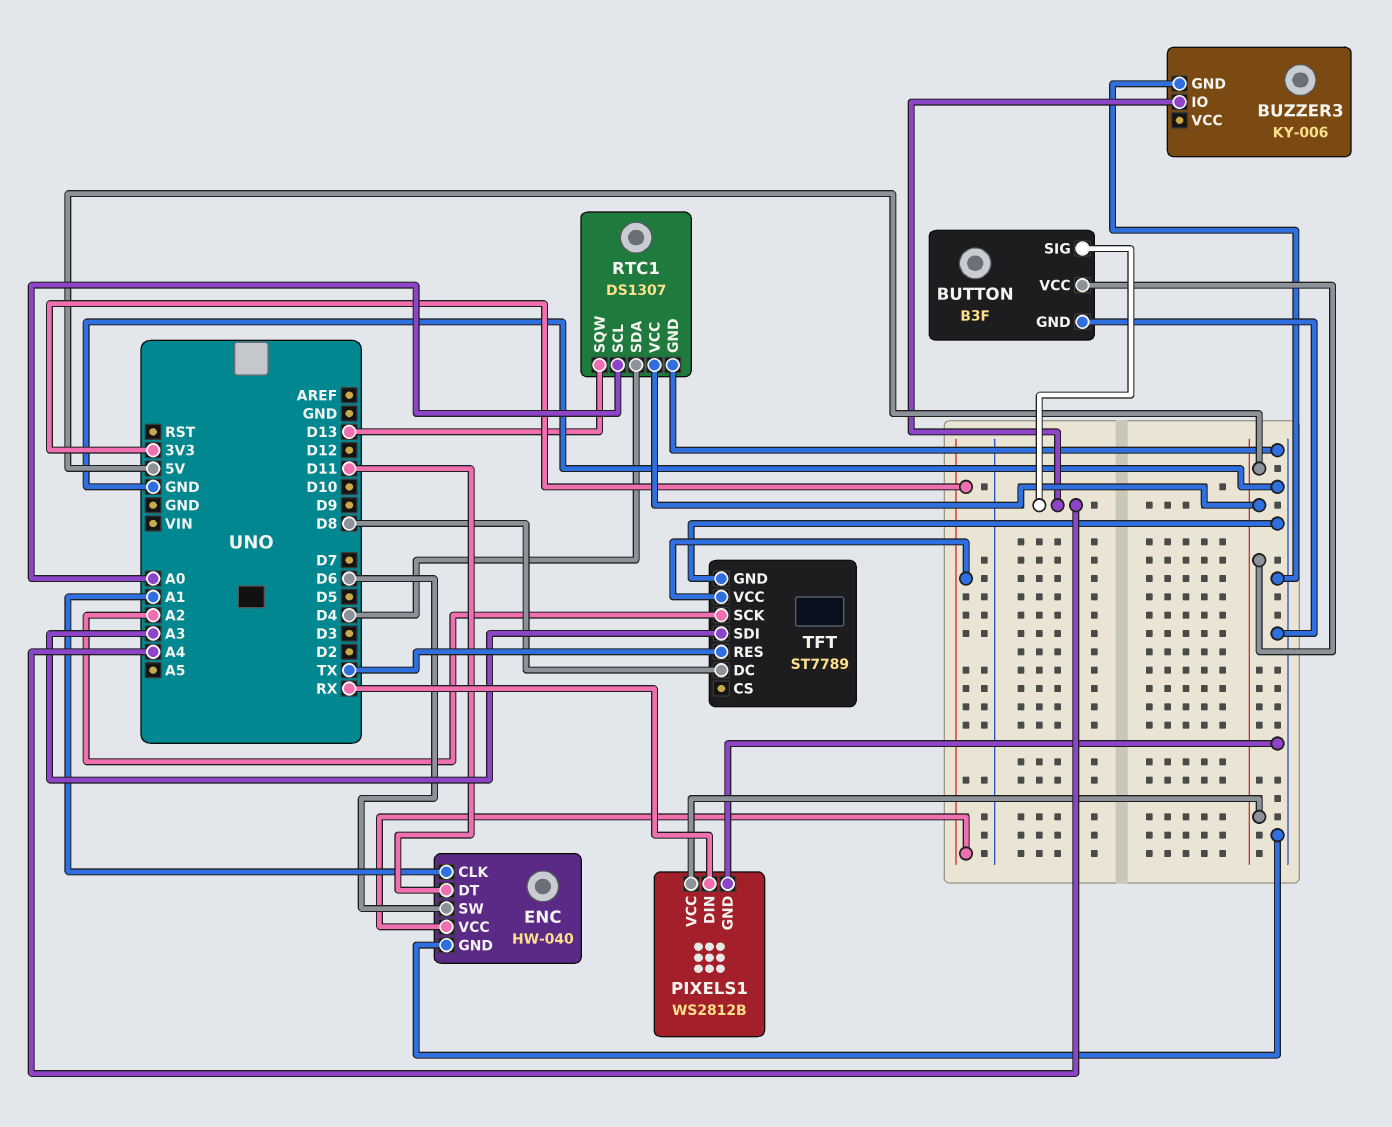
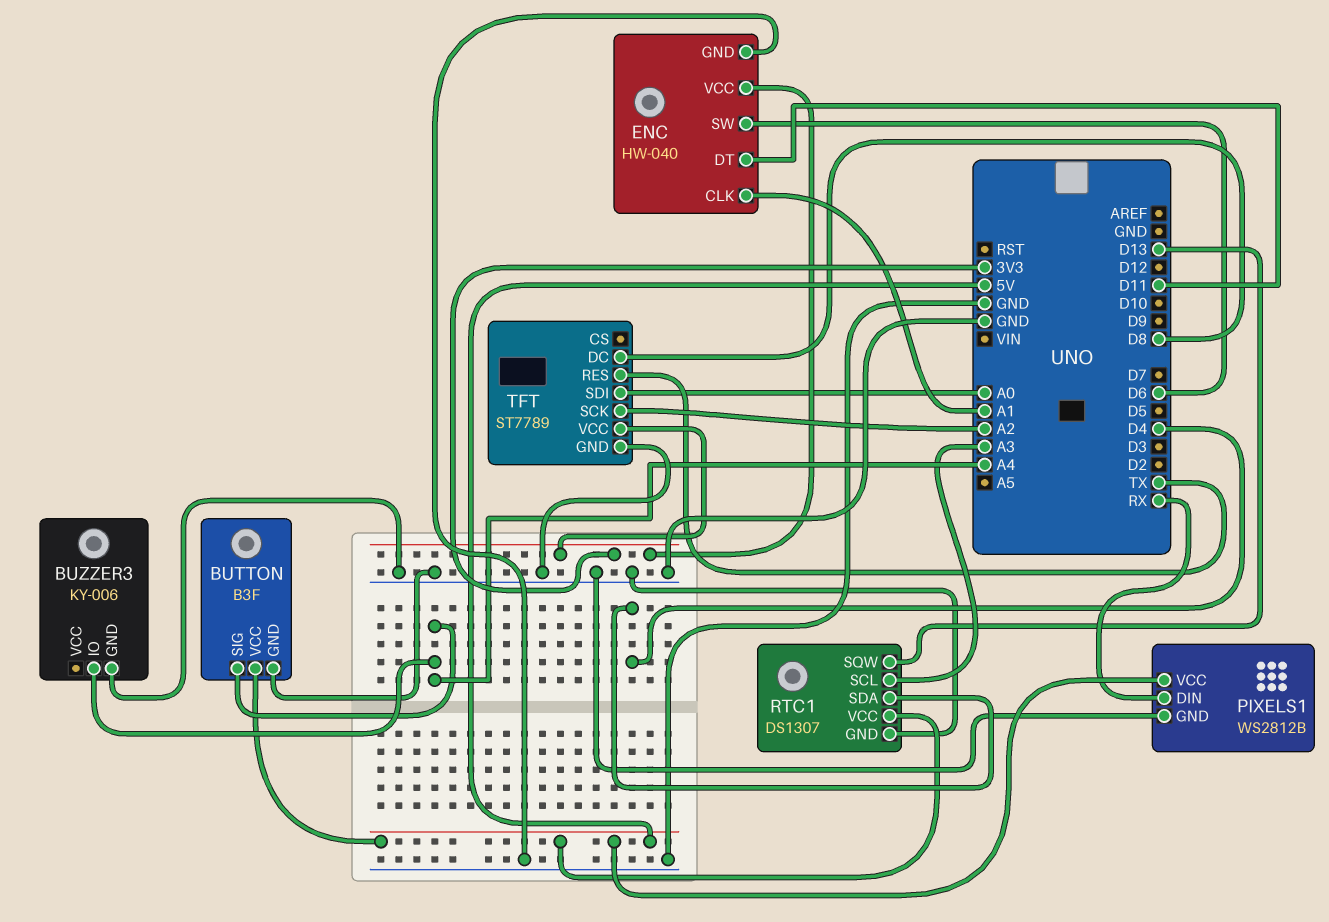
RTC1 pin SCL: A0 -> A3
TFT pin SDI: A3 -> A0

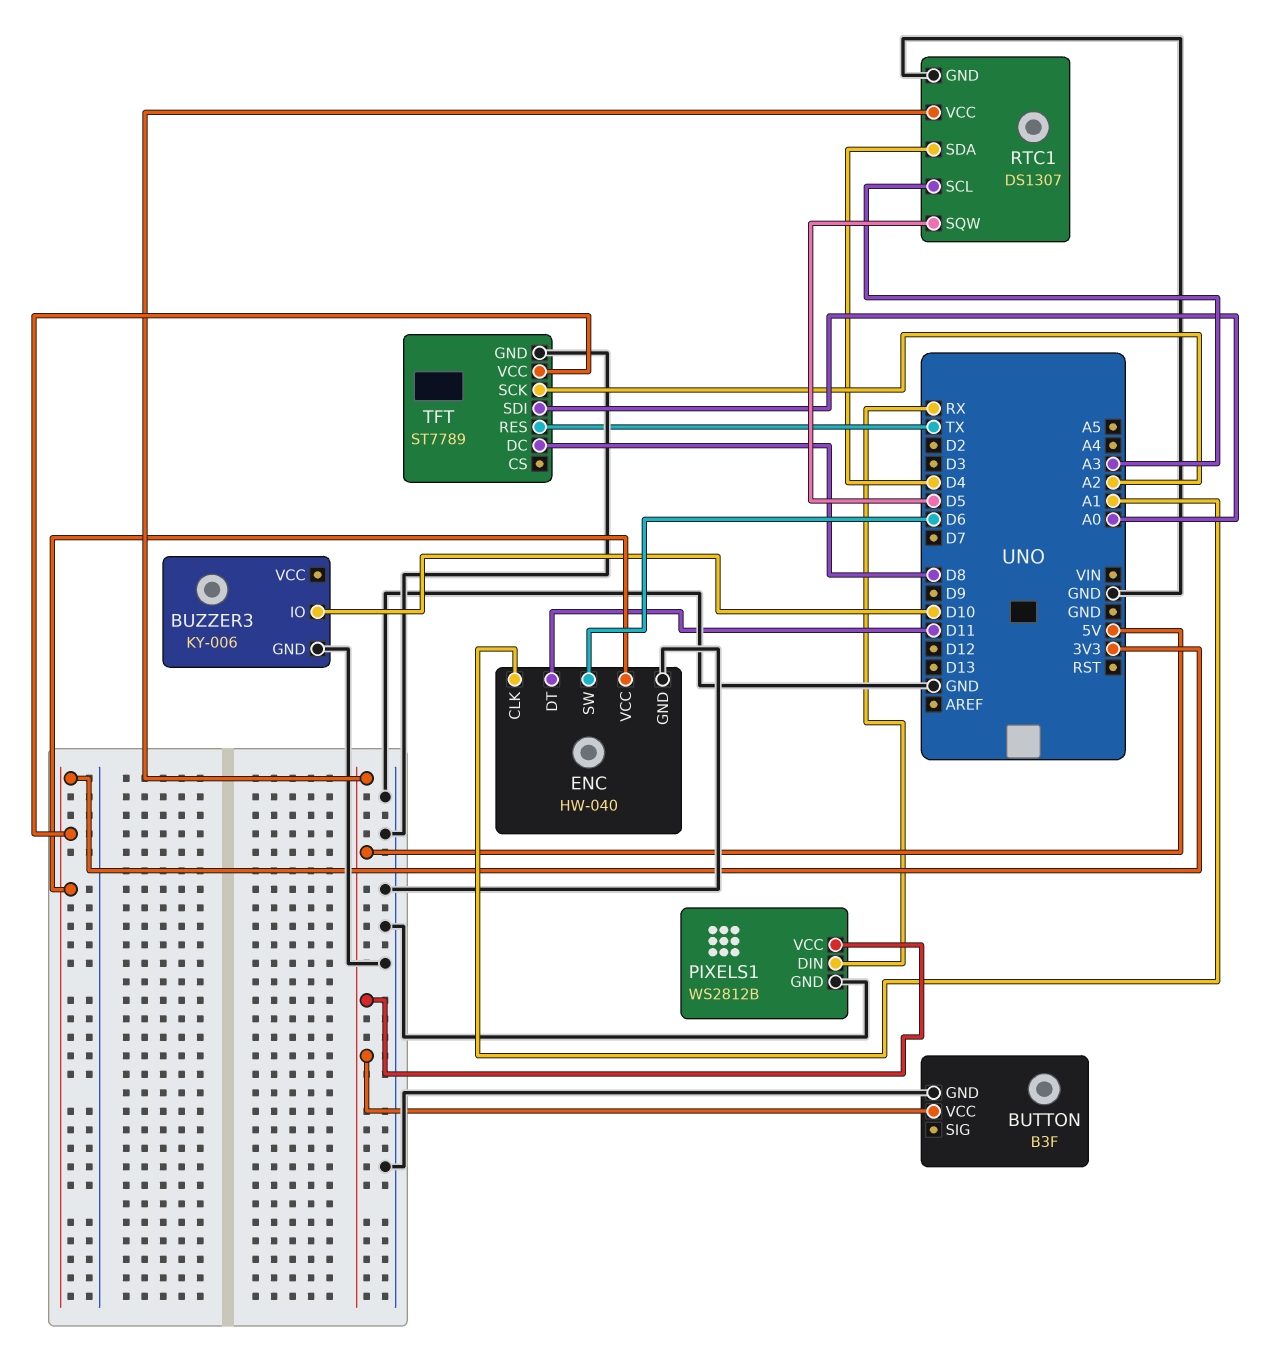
BUTTON pin SIG: A4 -> none
BUZZER3 pin IO: A4 -> D10
RTC1 pin SQW: D13 -> D5

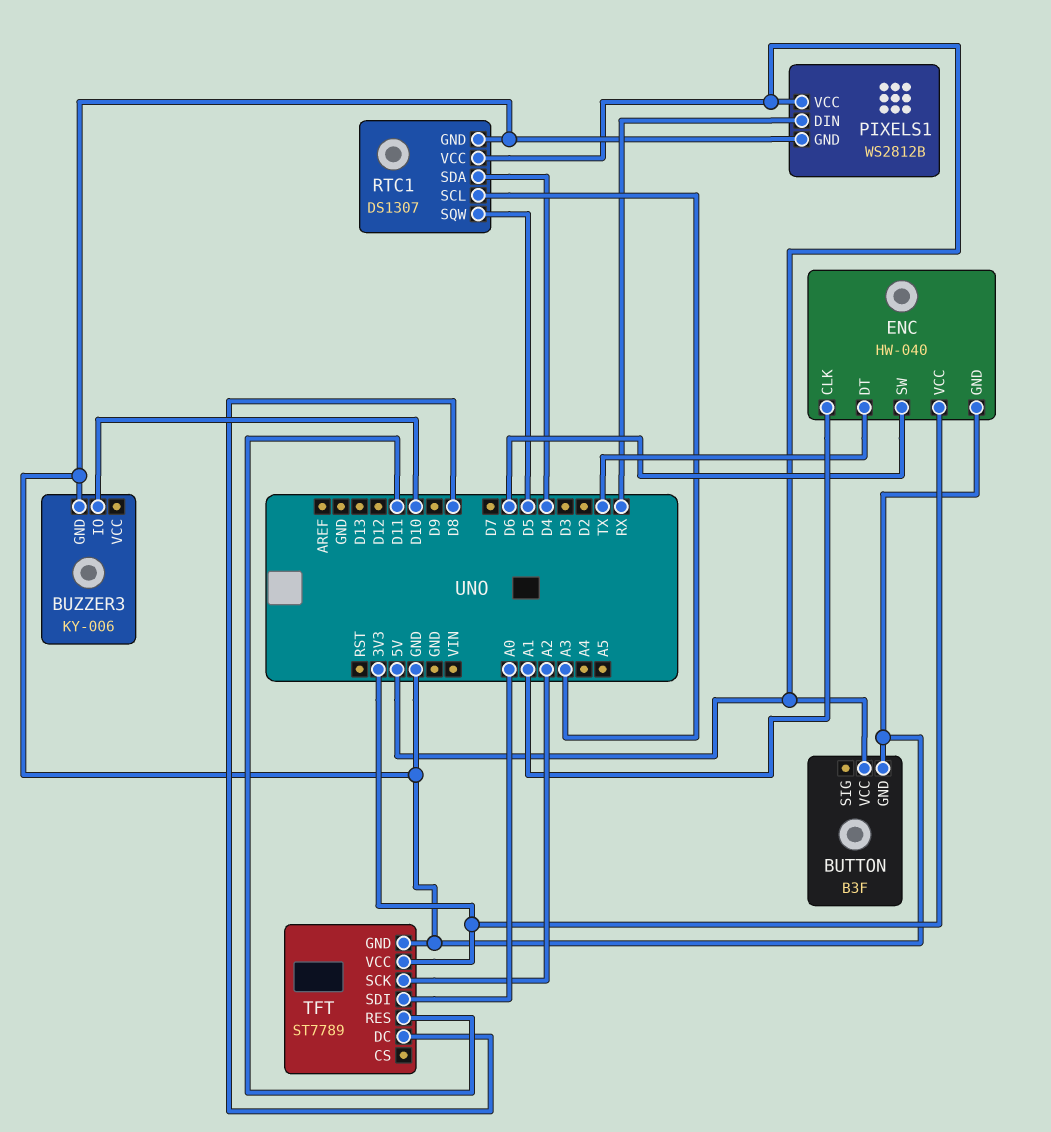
ENC pin DT: D11 -> TX
TFT pin RES: TX -> D11

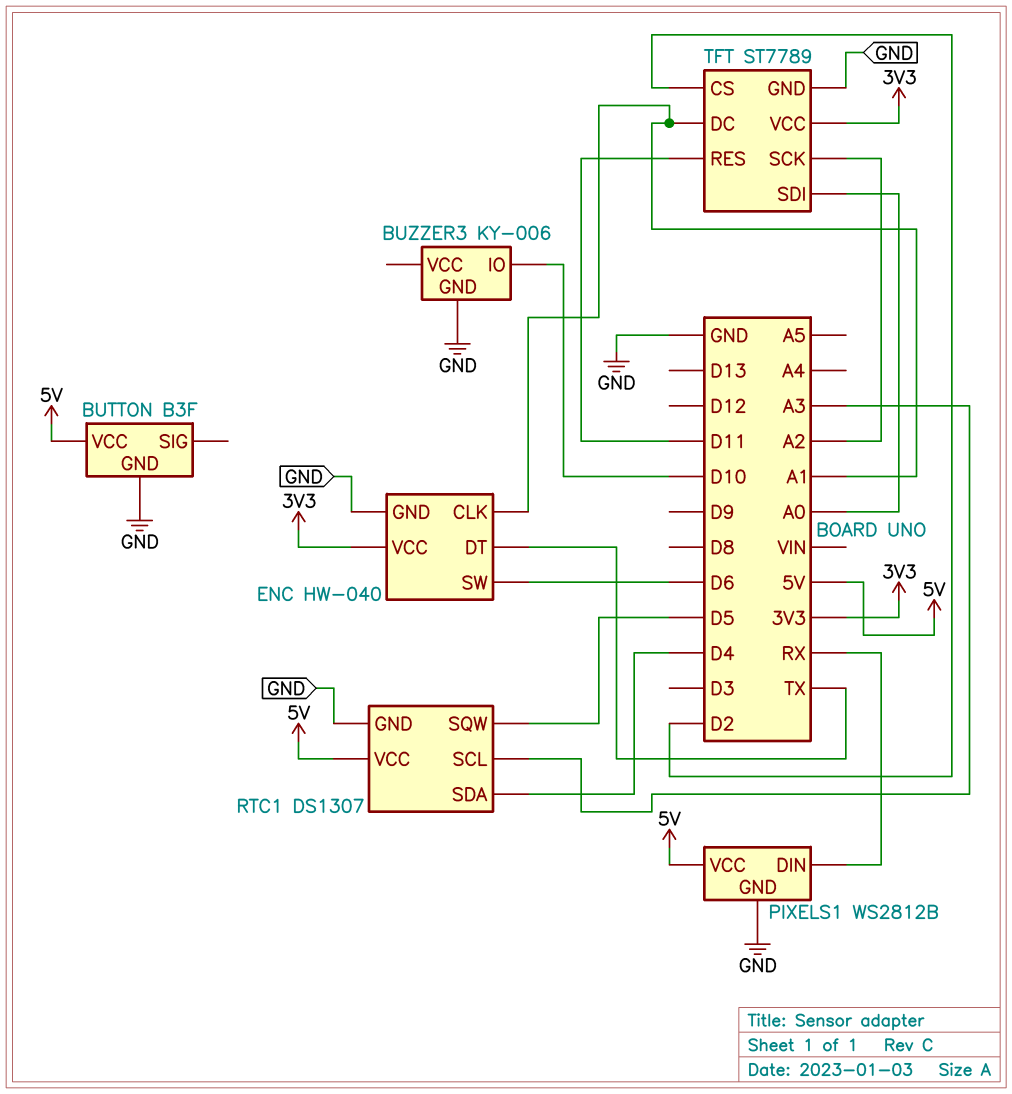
TFT pin CS: none -> D2
TFT pin DC: D8 -> A1

